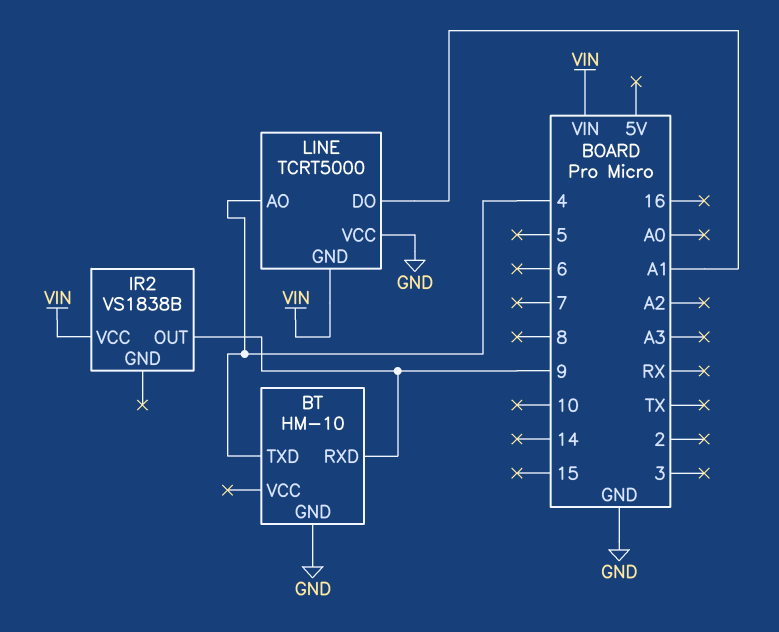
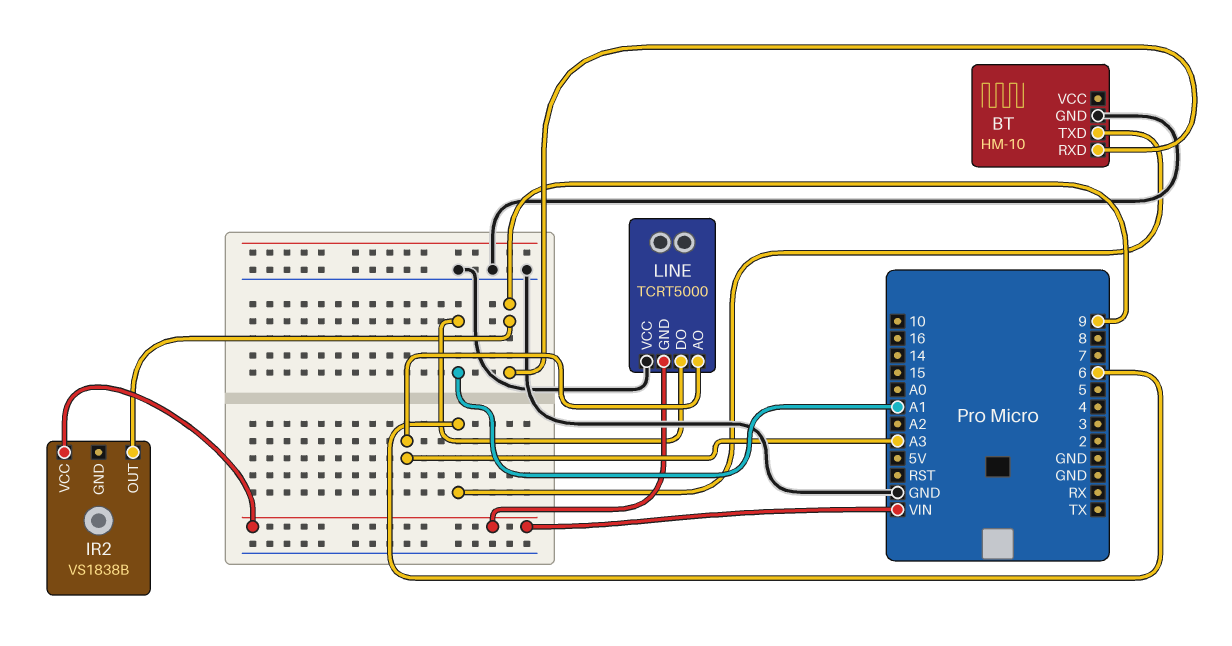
BT pin TXD: 4 -> 6
LINE pin AO: 4 -> A3

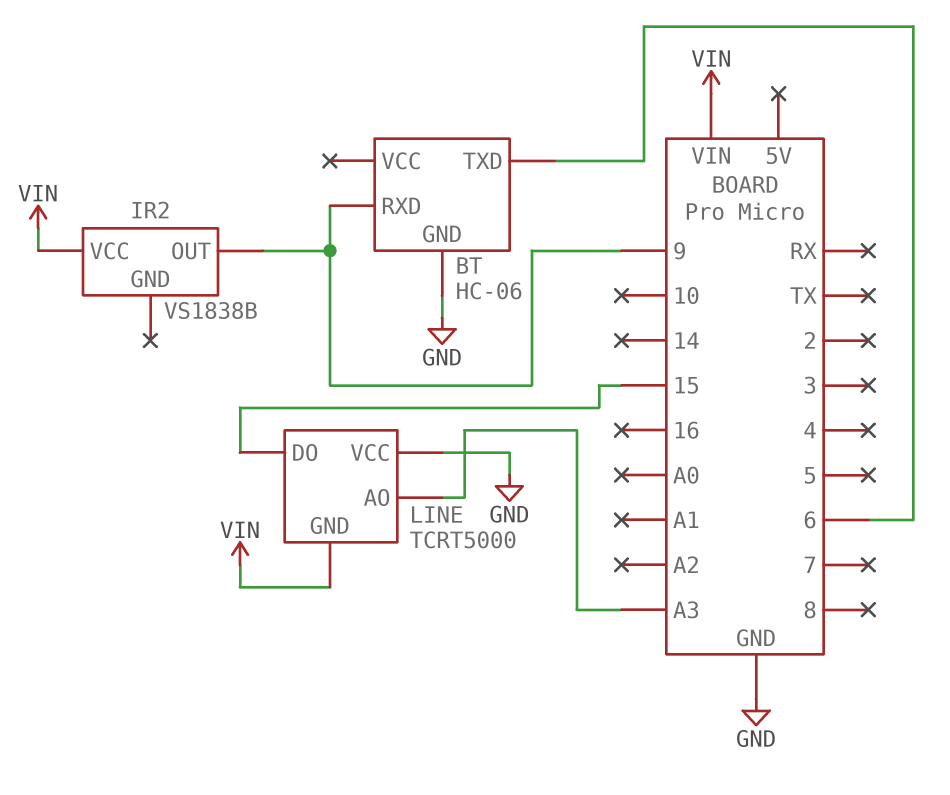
BT: HM-10 -> HC-06
LINE pin DO: A1 -> 15

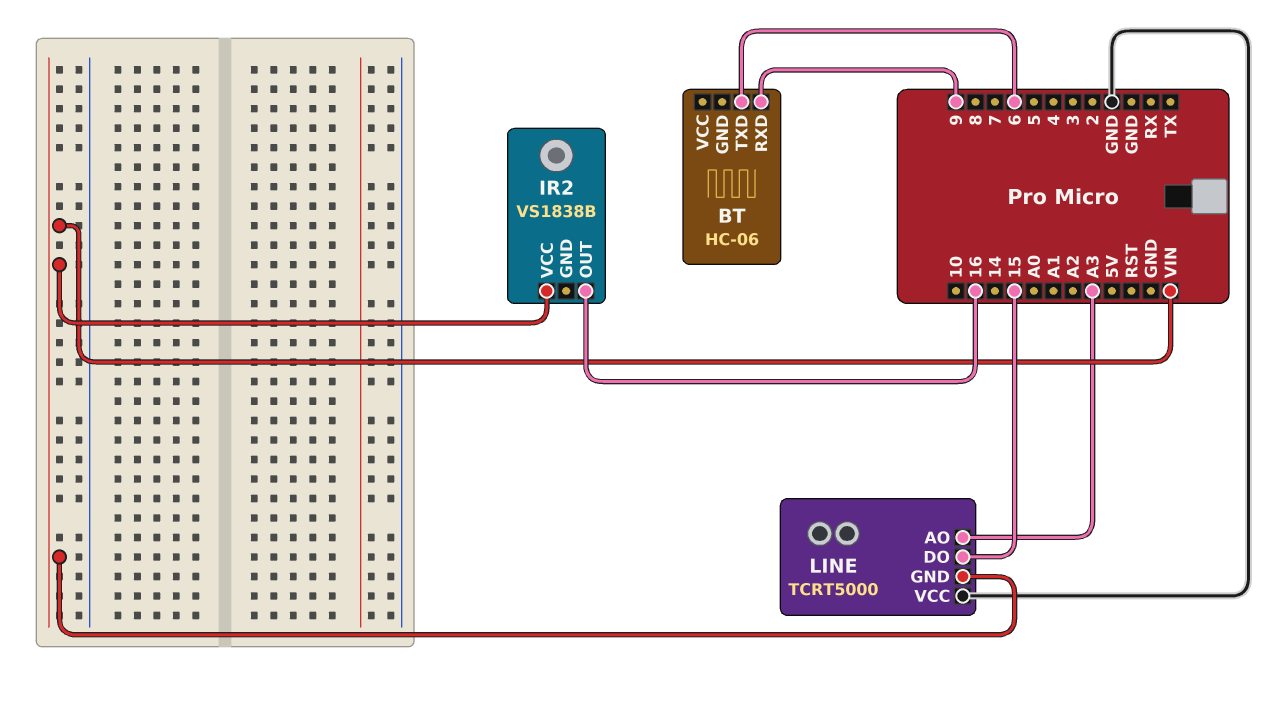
BT pin GND: GND -> none
IR2 pin OUT: 9 -> 16

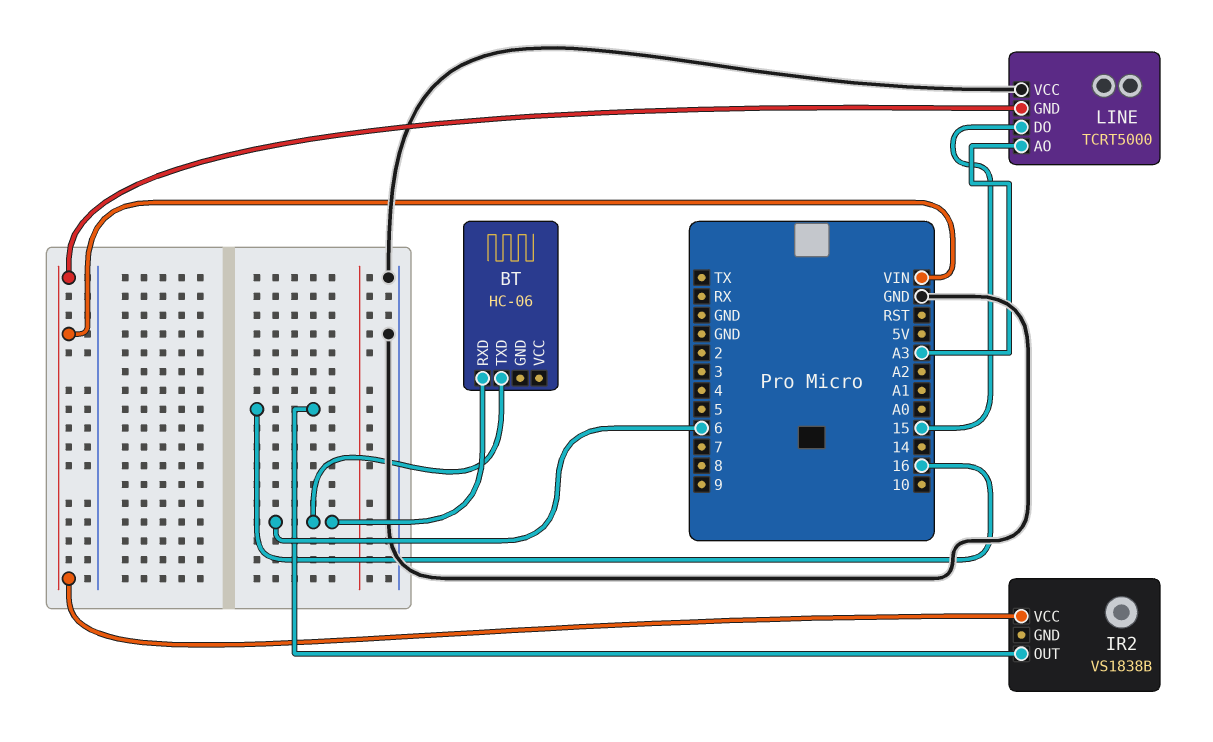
BT pin RXD: 9 -> 6

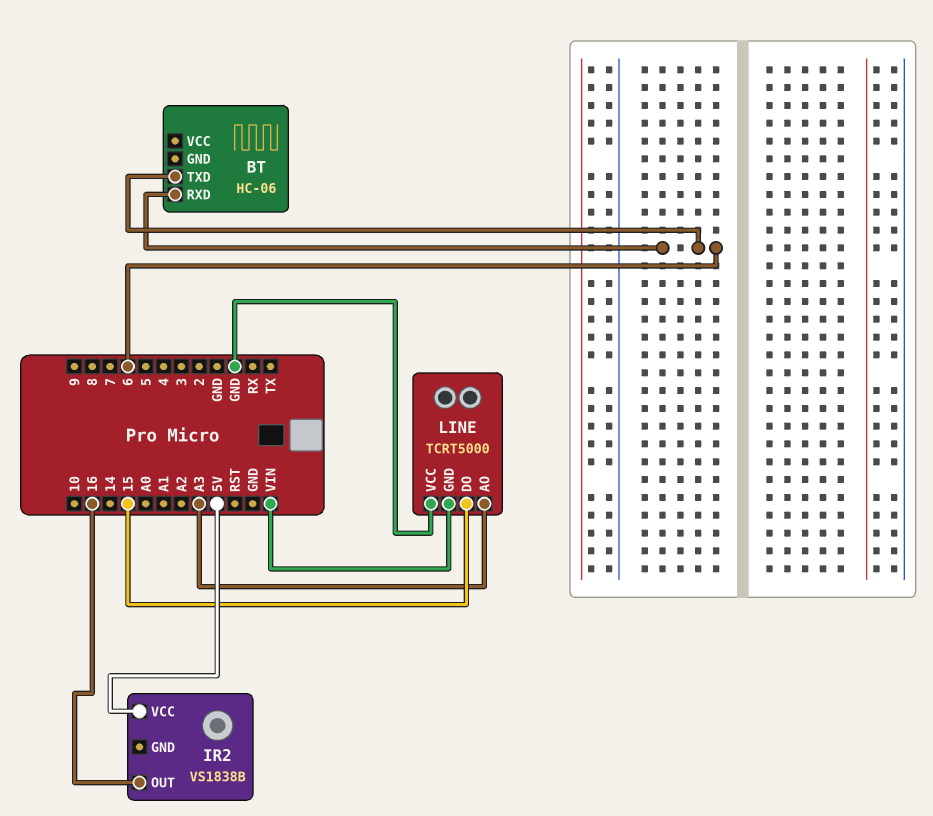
IR2 pin VCC: VIN -> 5V

